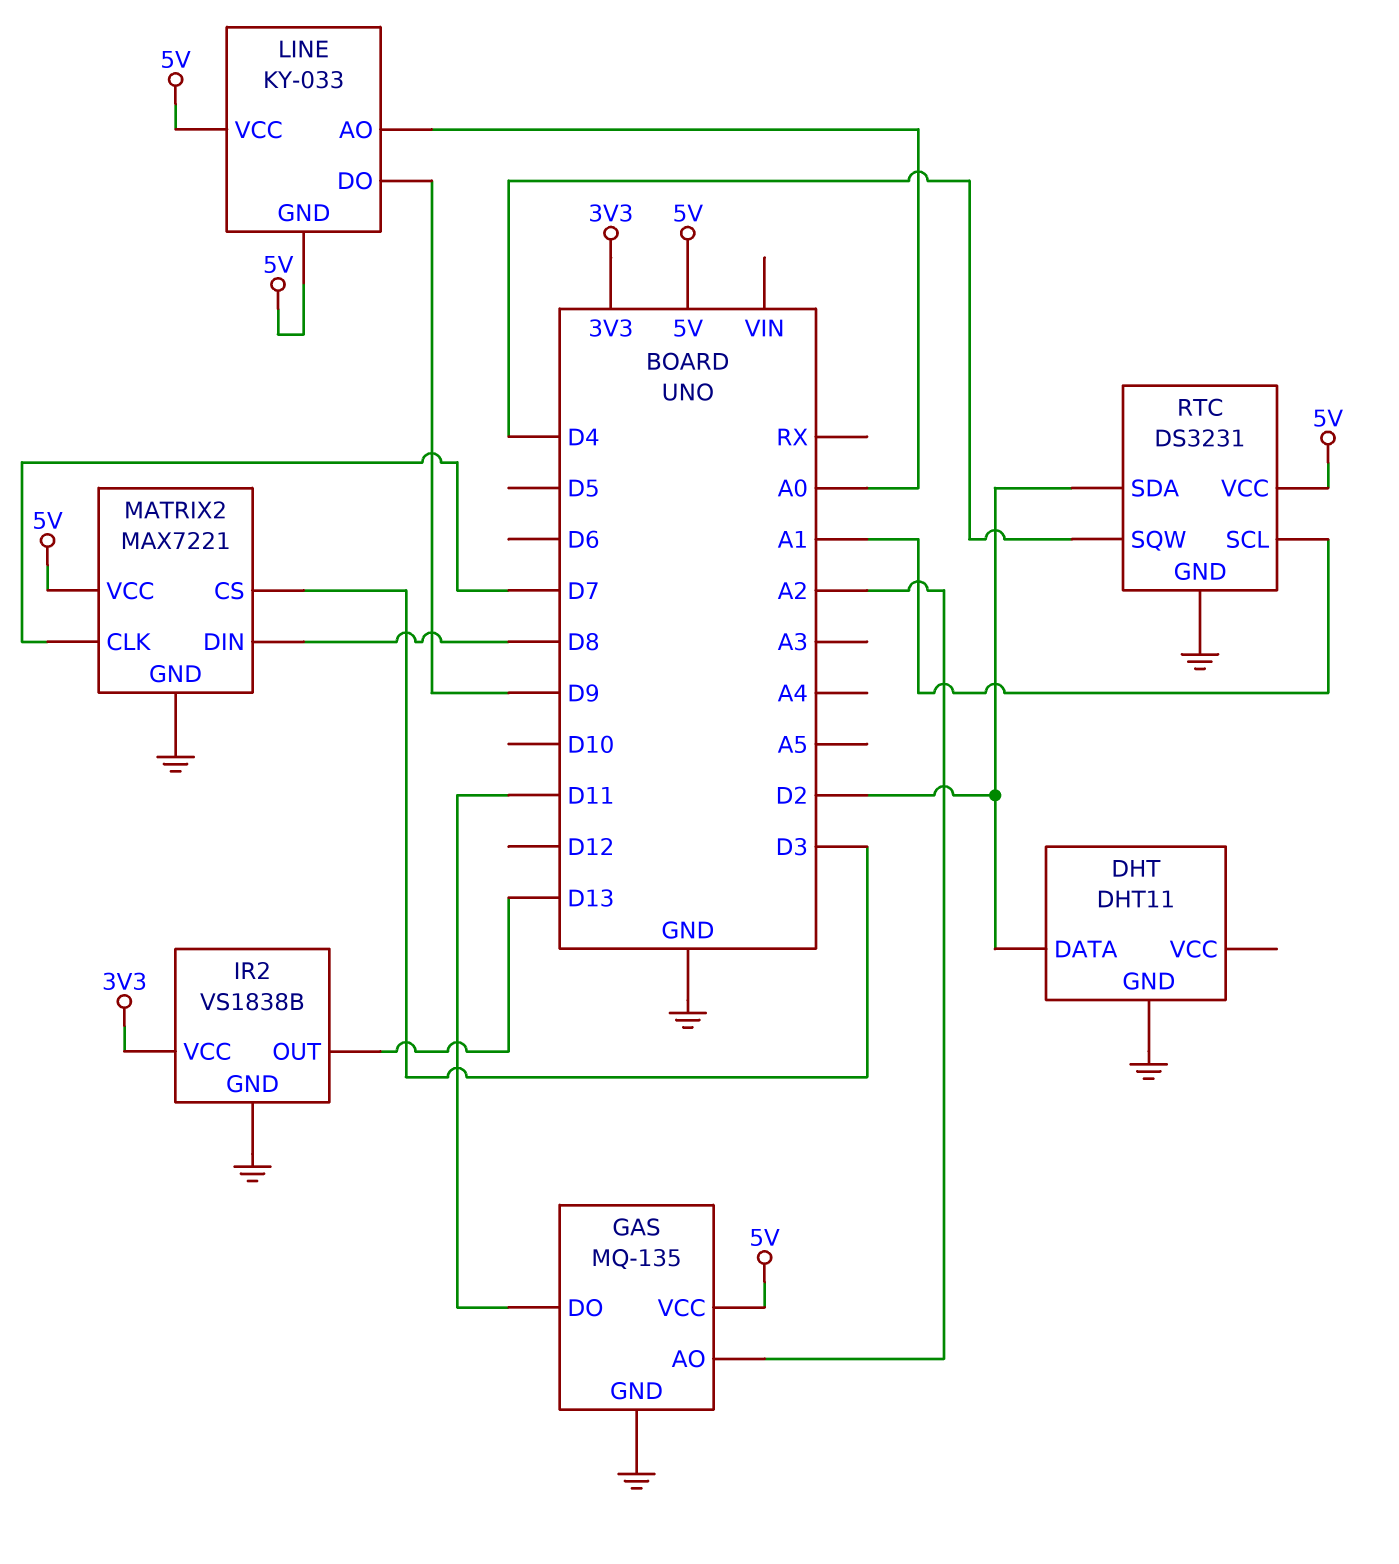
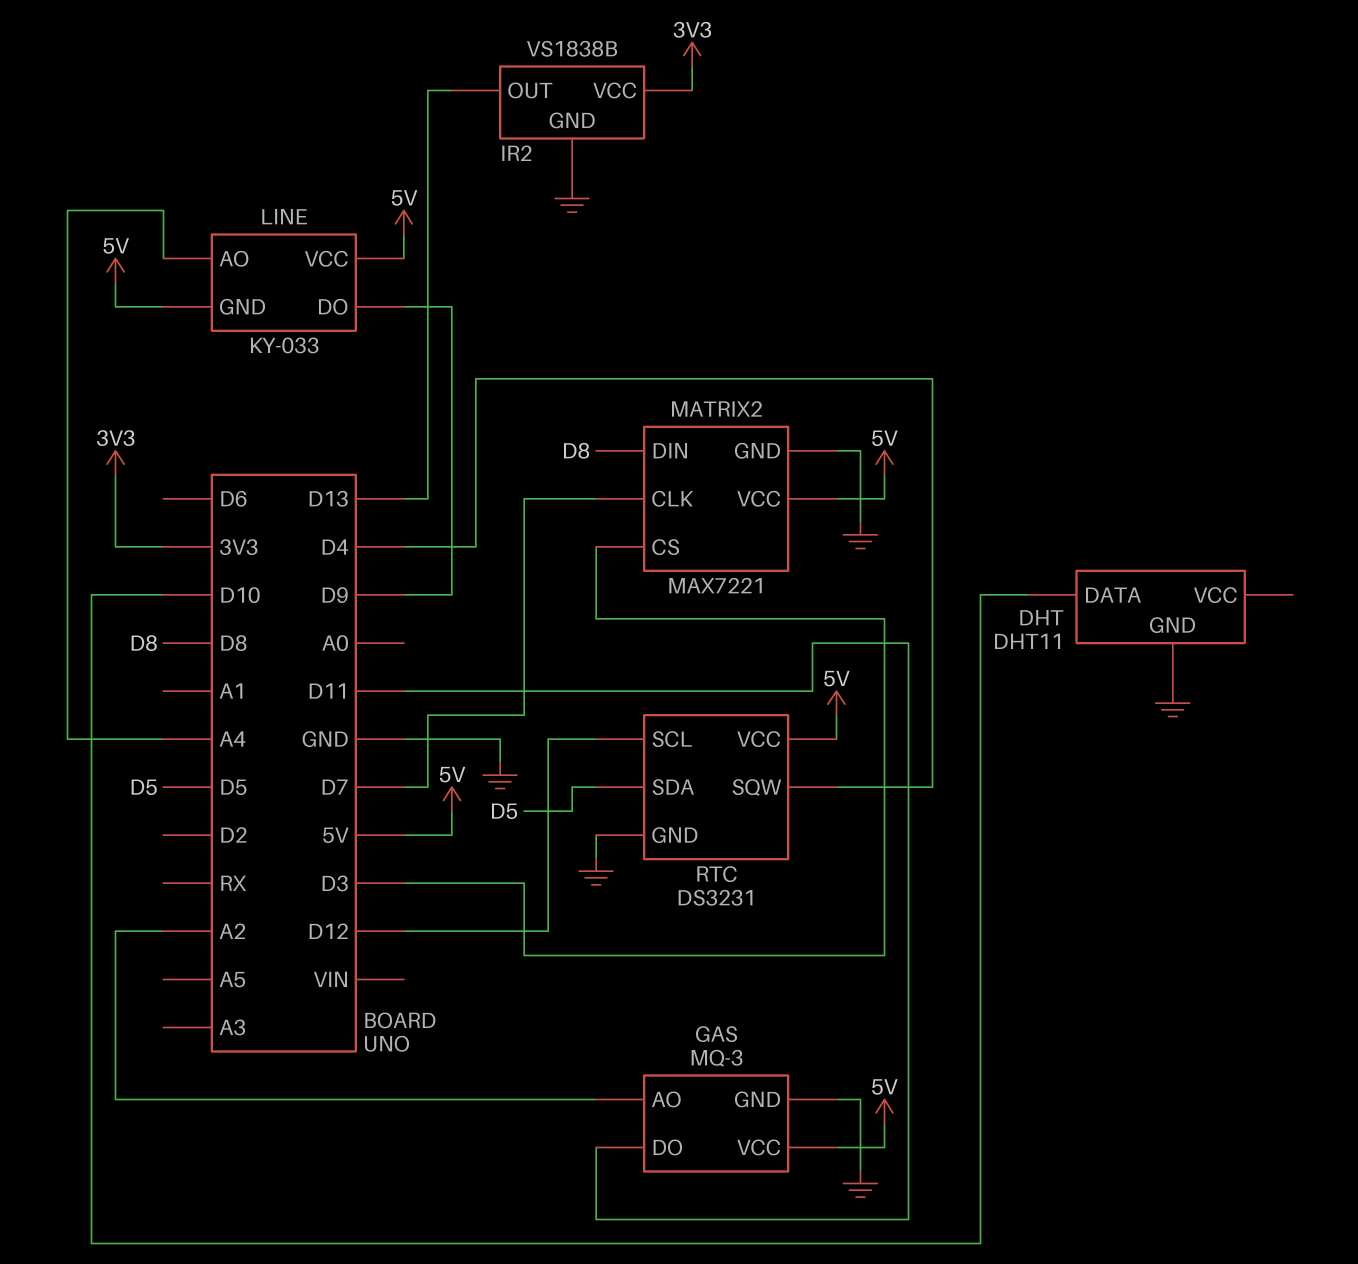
DHT pin DATA: D2 -> D10
GAS: MQ-135 -> MQ-3
LINE pin AO: A0 -> A4
RTC pin SCL: A1 -> D12
RTC pin SDA: D2 -> D5

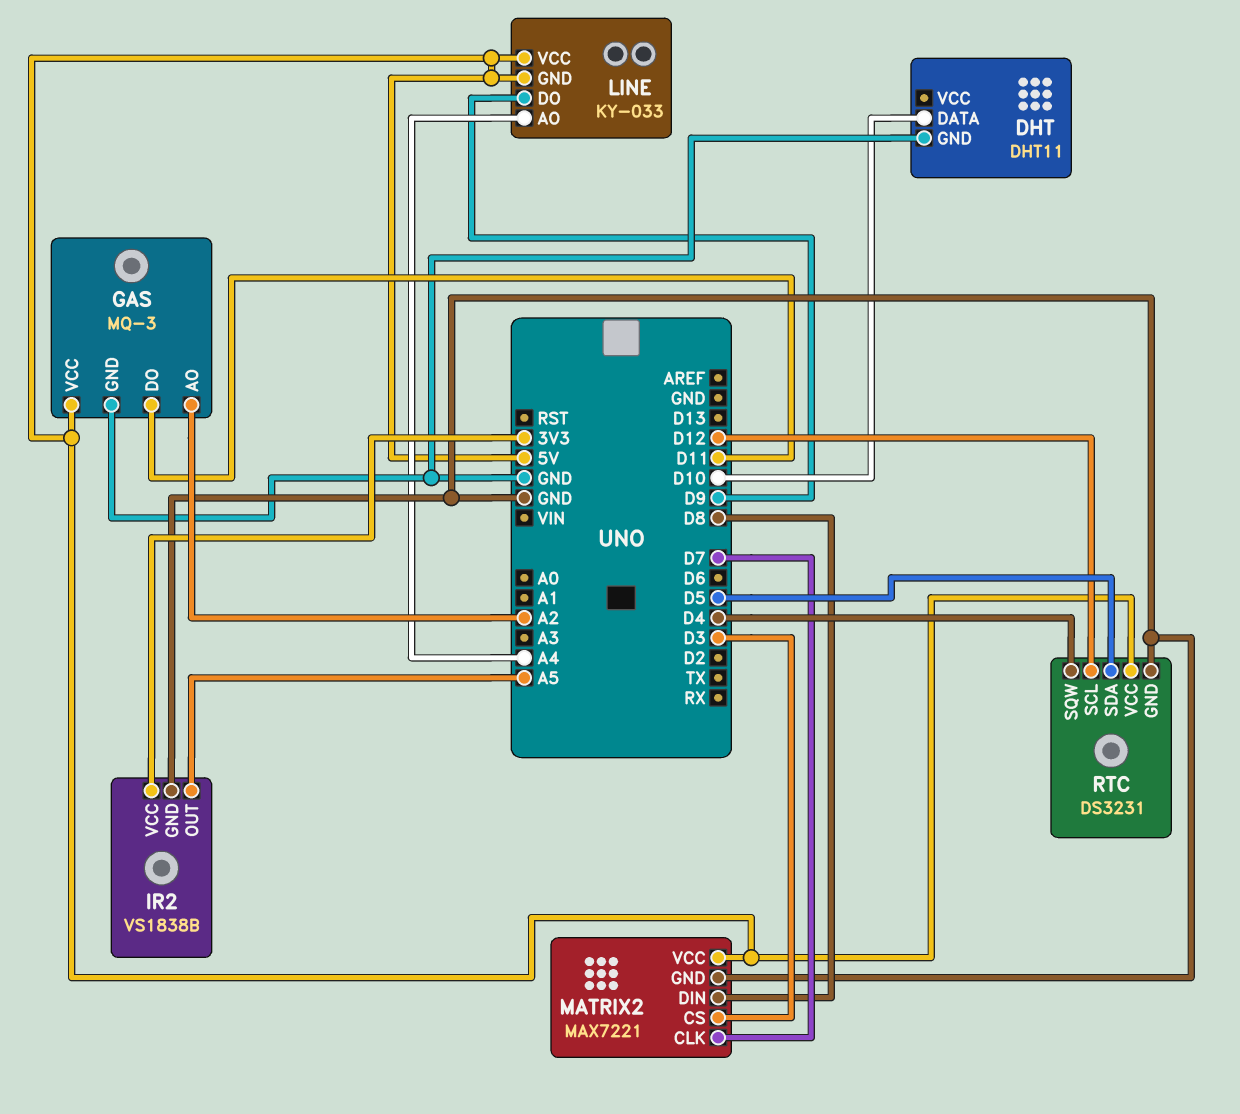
IR2 pin OUT: D13 -> A5

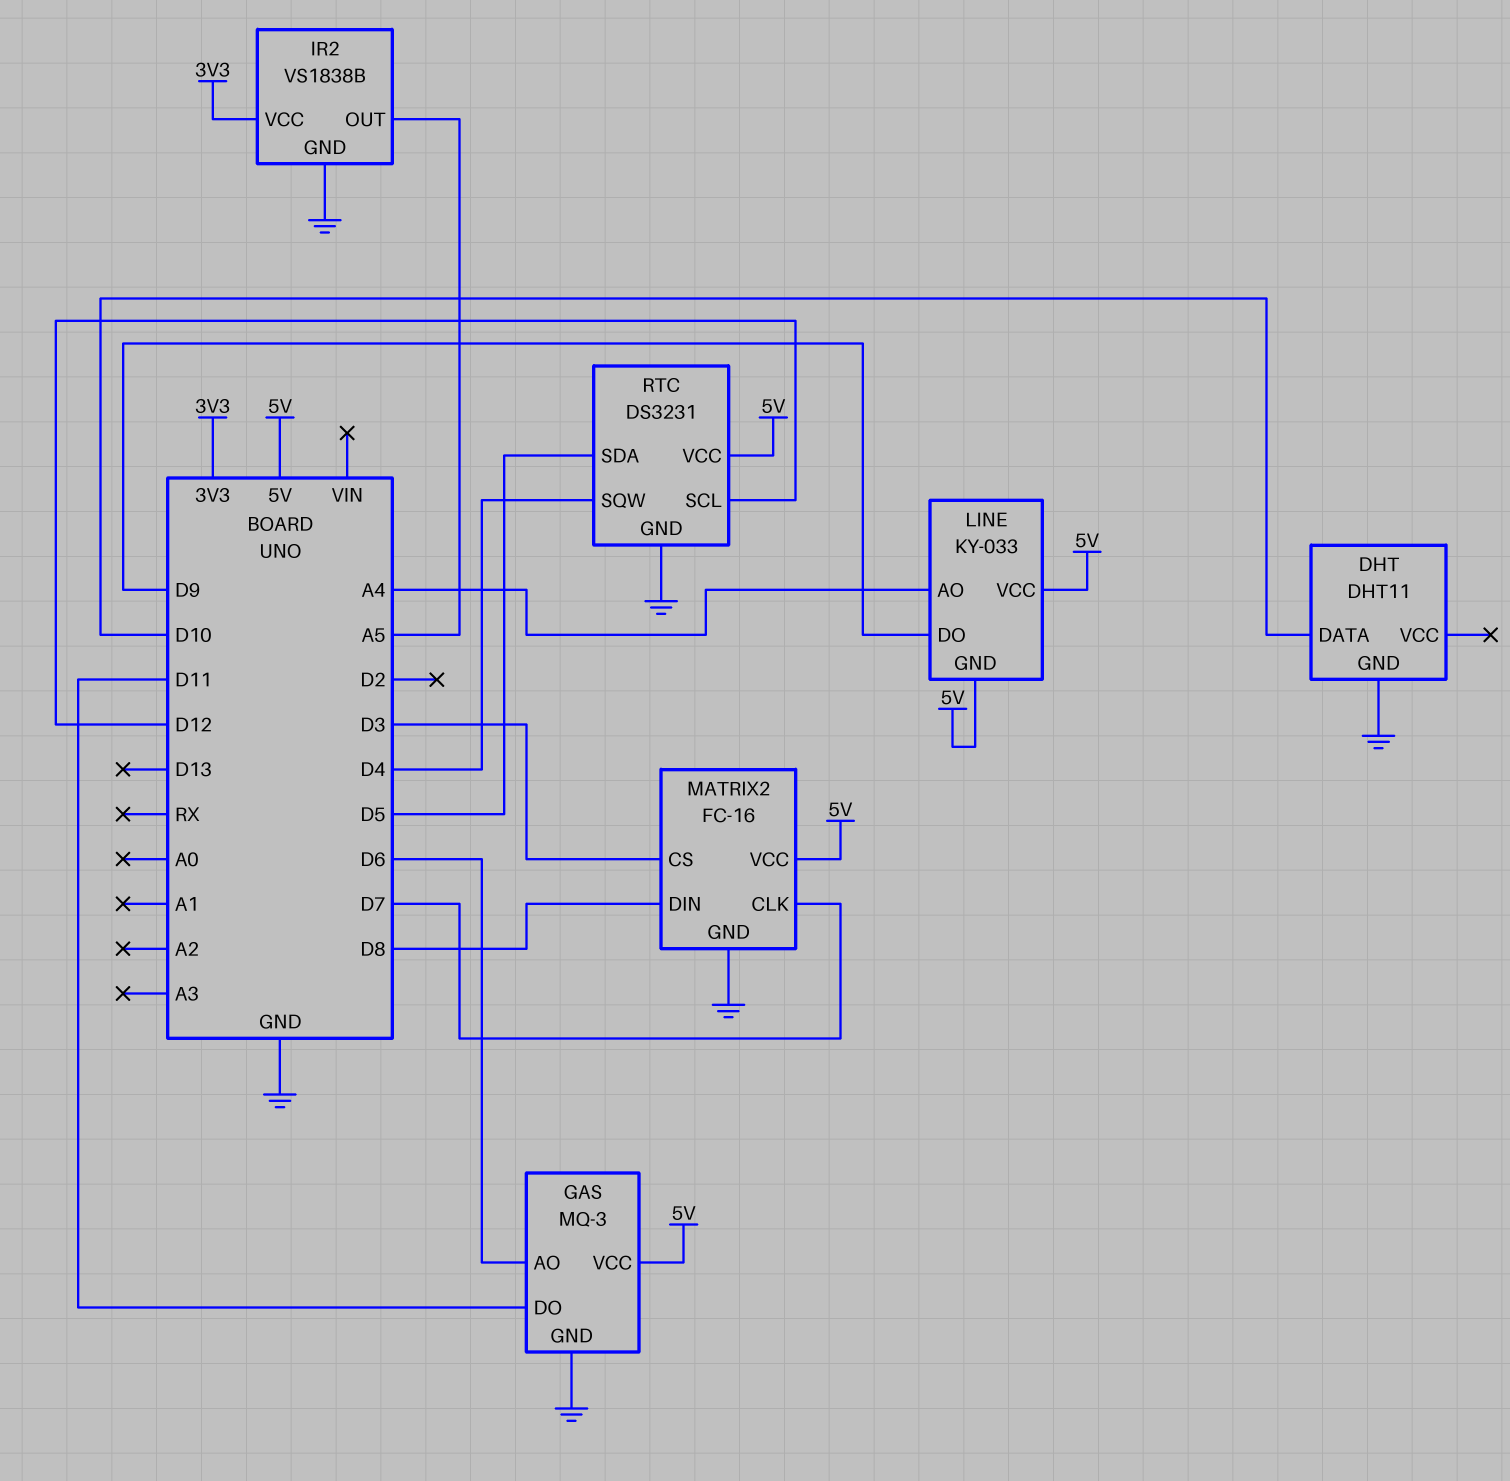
GAS pin AO: A2 -> D6
MATRIX2: MAX7221 -> FC-16

